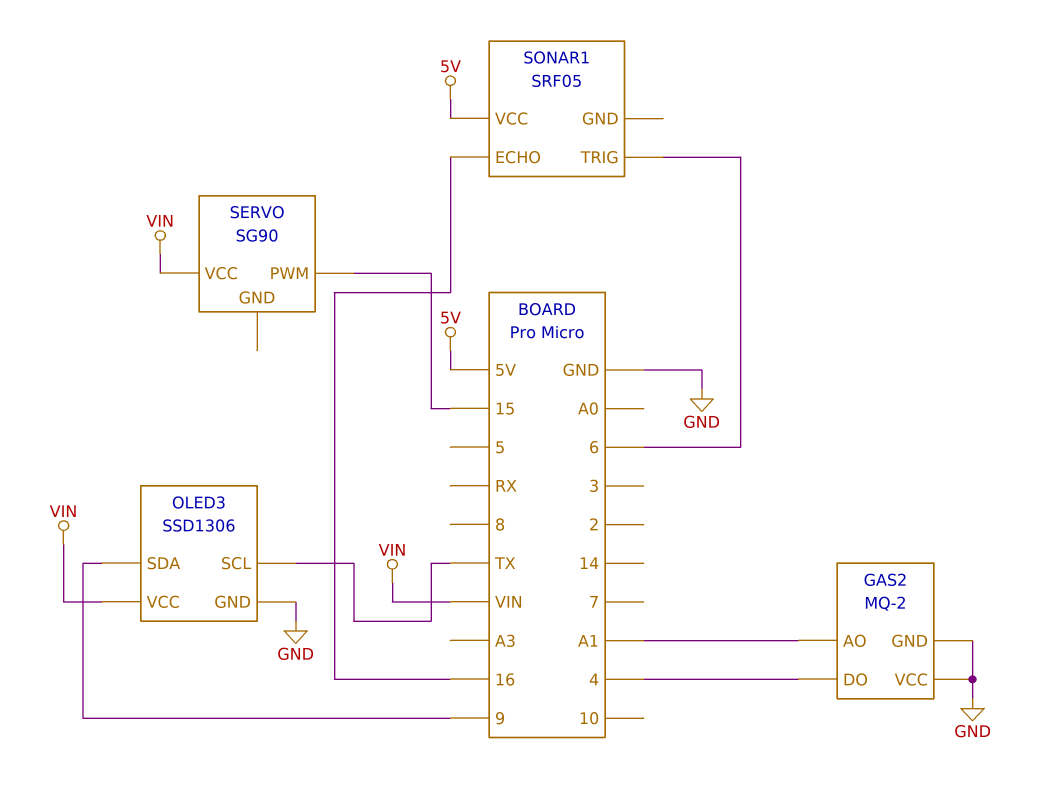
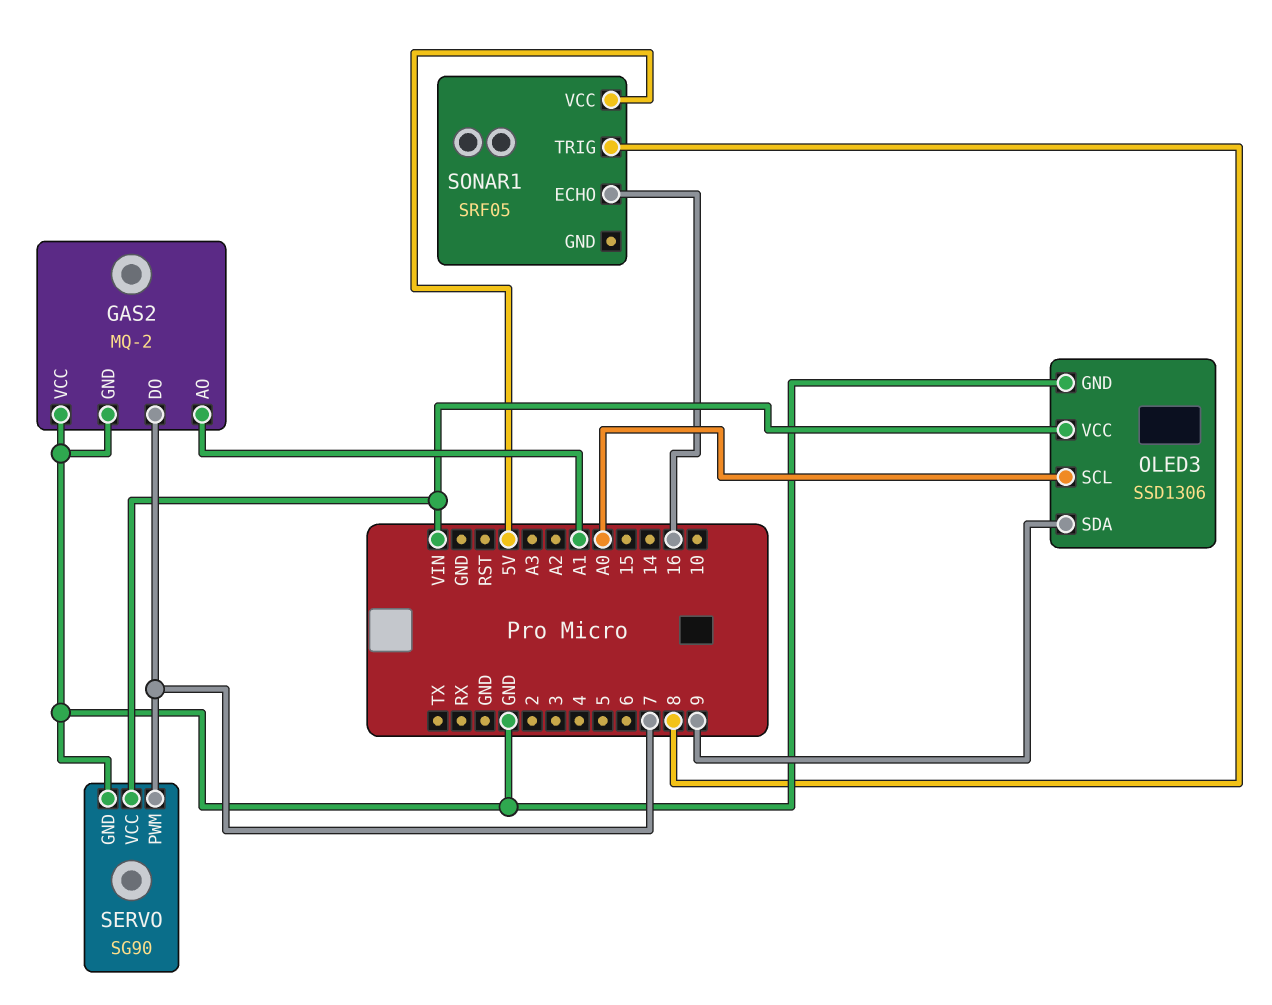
GAS2 pin DO: 4 -> 7
OLED3 pin SCL: TX -> A0
SERVO pin GND: none -> GND
SERVO pin PWM: 15 -> 7
SONAR1 pin TRIG: 6 -> 8

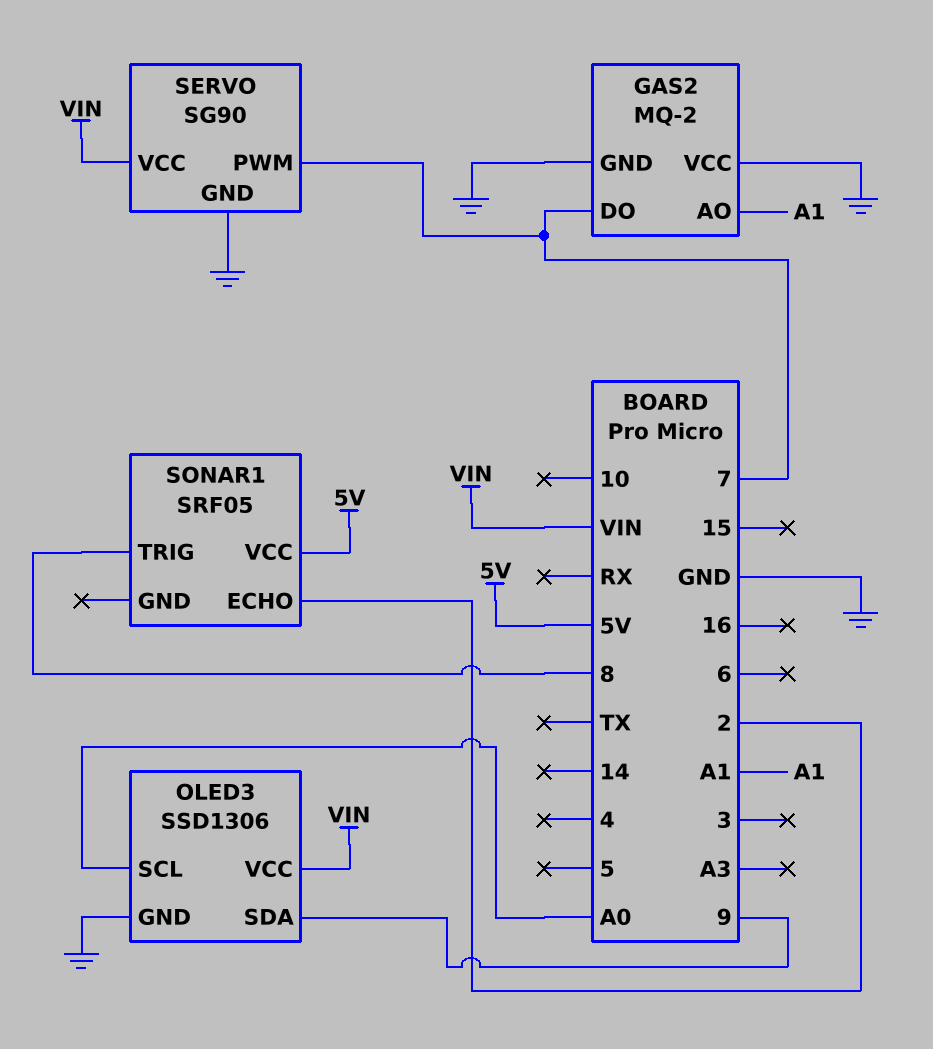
SONAR1 pin ECHO: 16 -> 2

